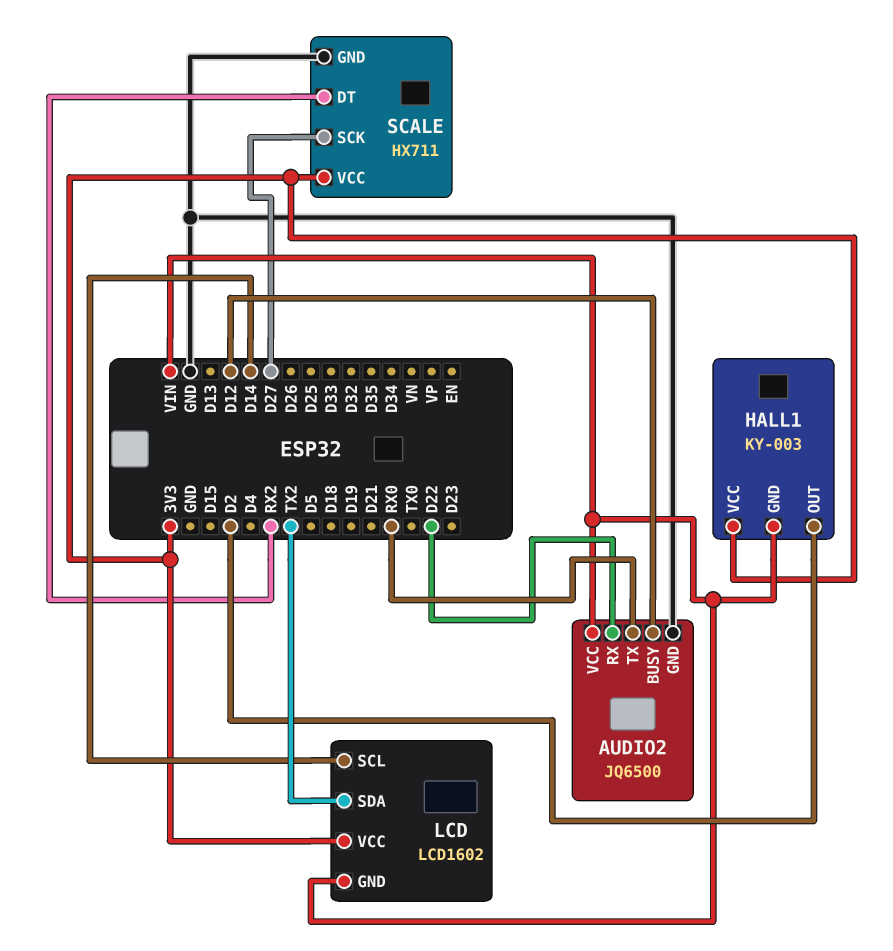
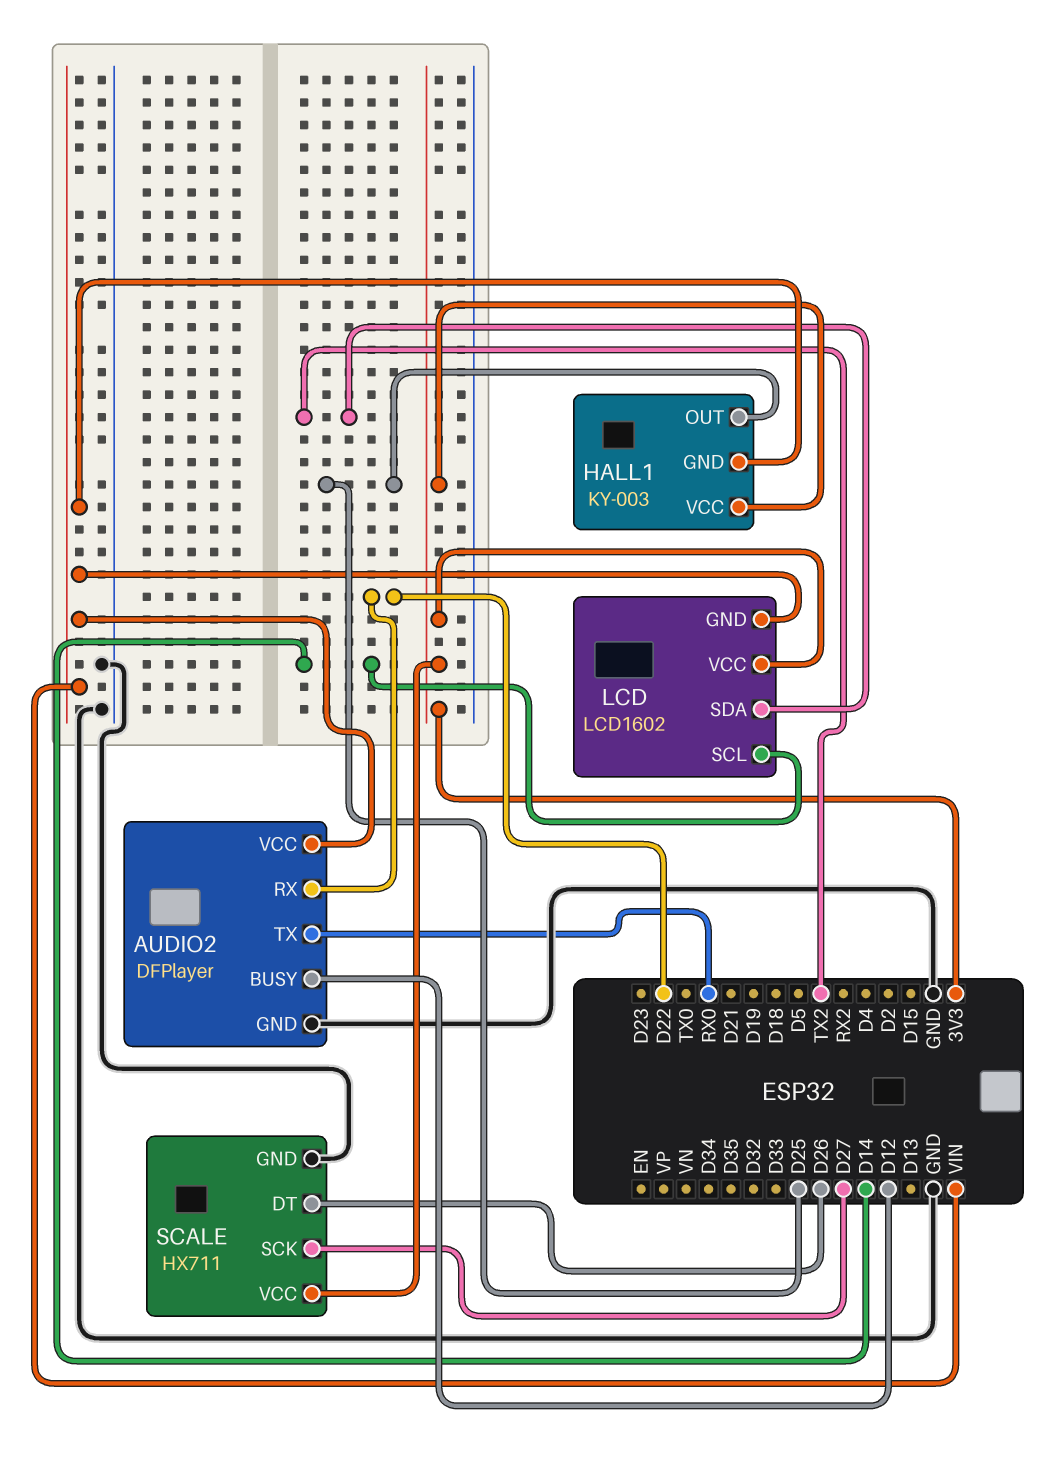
AUDIO2: JQ6500 -> DFPlayer
HALL1 pin OUT: D2 -> D25
SCALE pin DT: RX2 -> D26

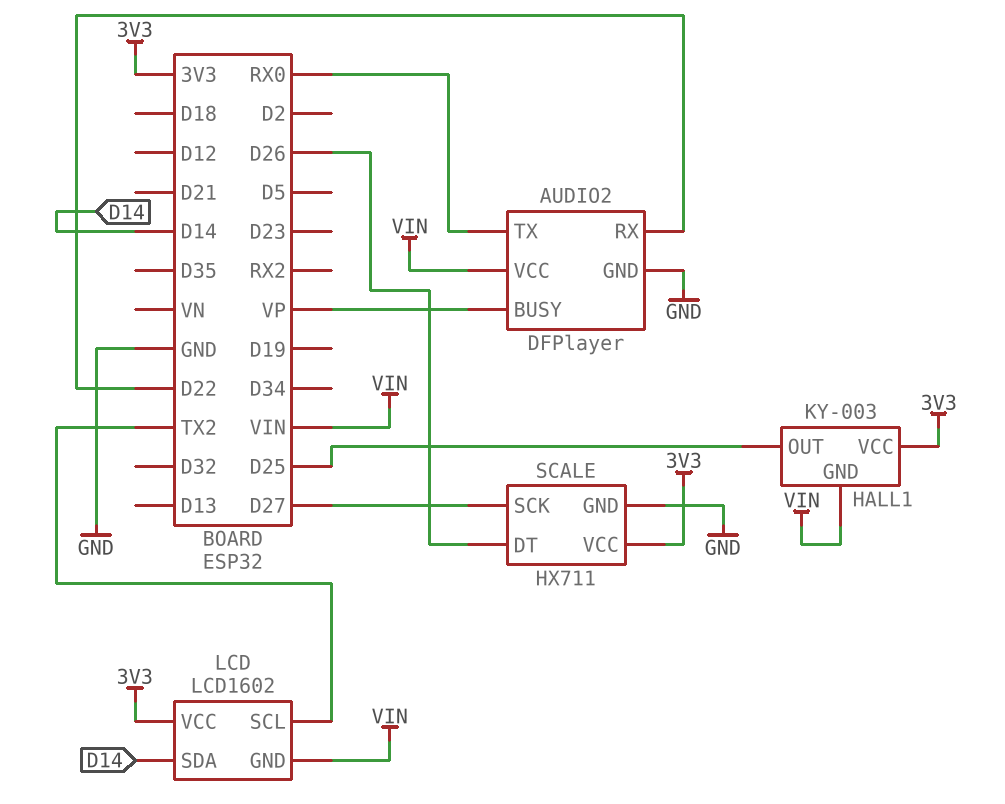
AUDIO2 pin BUSY: D12 -> VP
LCD pin SCL: D14 -> TX2
LCD pin SDA: TX2 -> D14

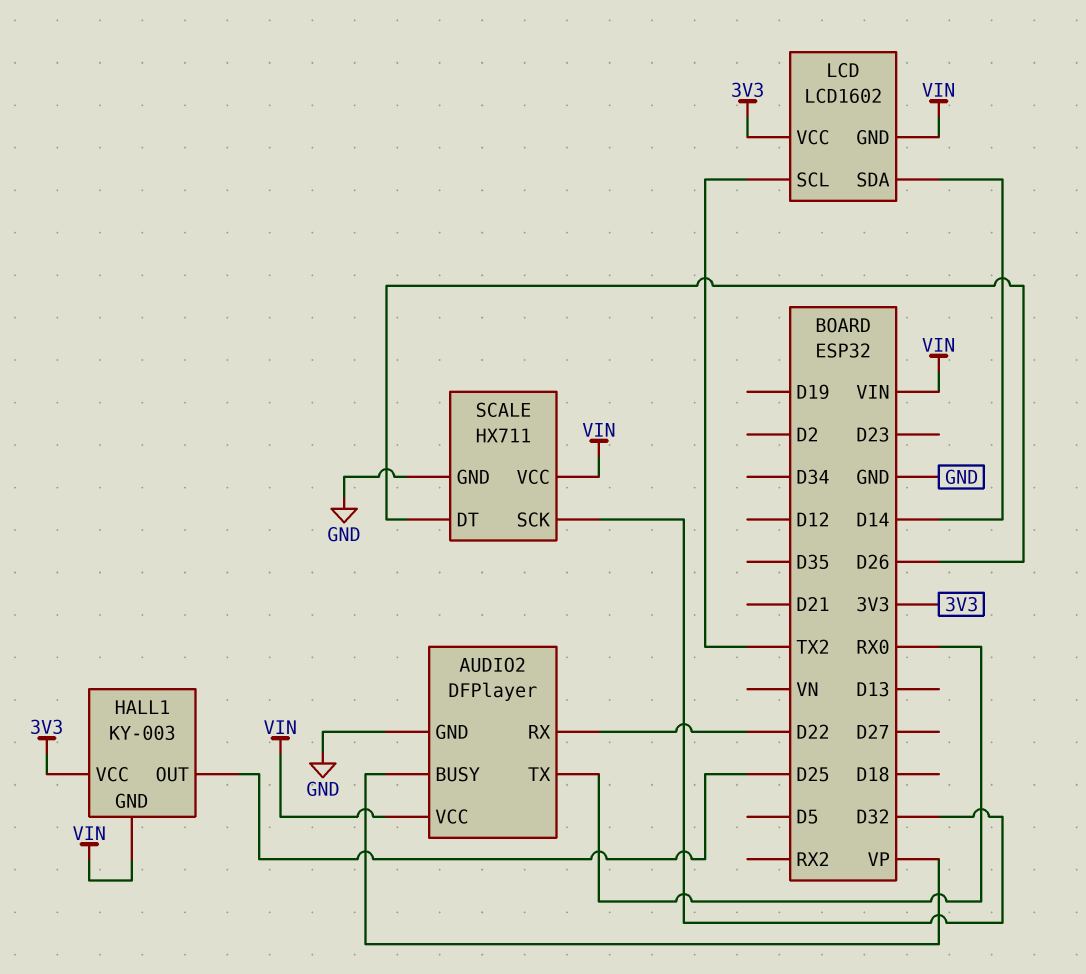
SCALE pin SCK: D27 -> D32
SCALE pin VCC: 3V3 -> VIN

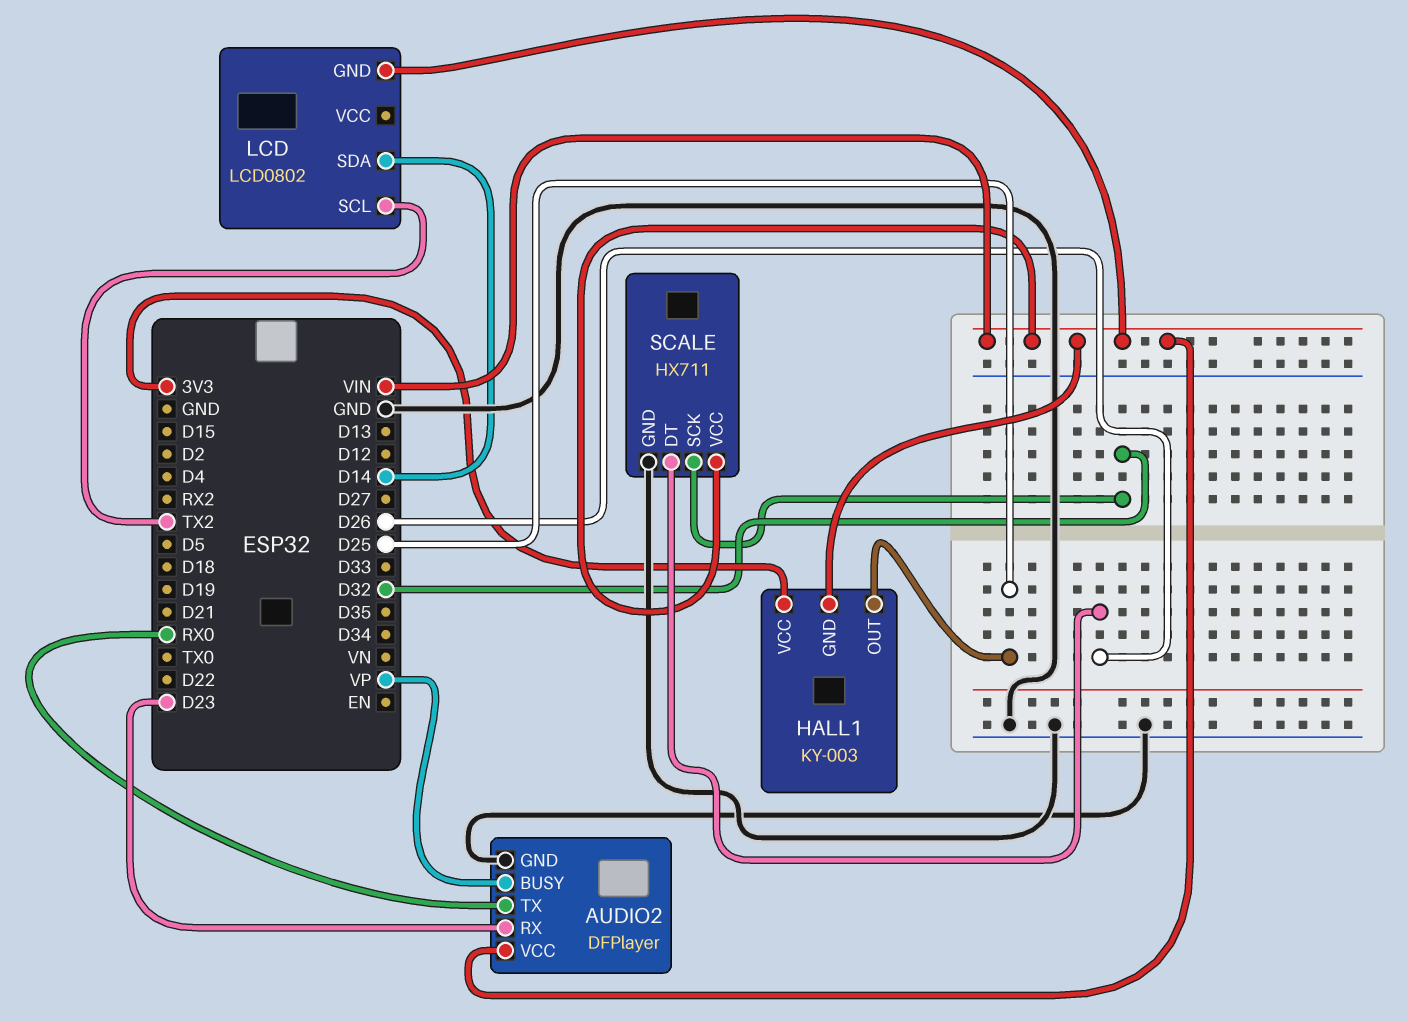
AUDIO2 pin RX: D22 -> D23
LCD: LCD1602 -> LCD0802
LCD pin VCC: 3V3 -> none

